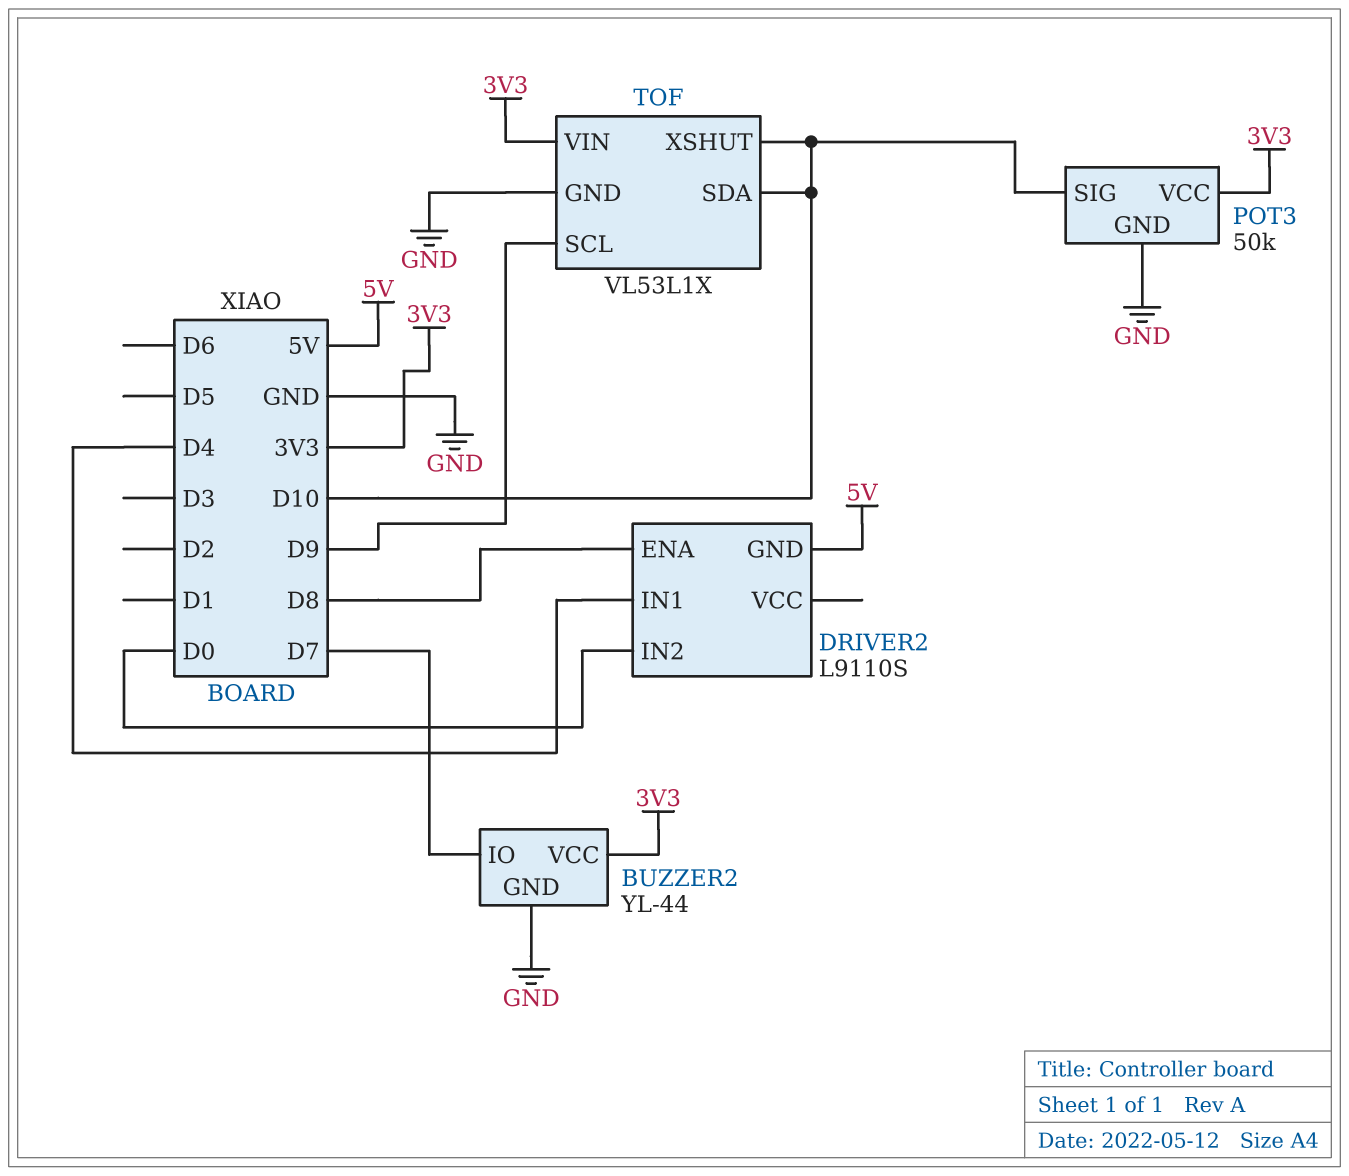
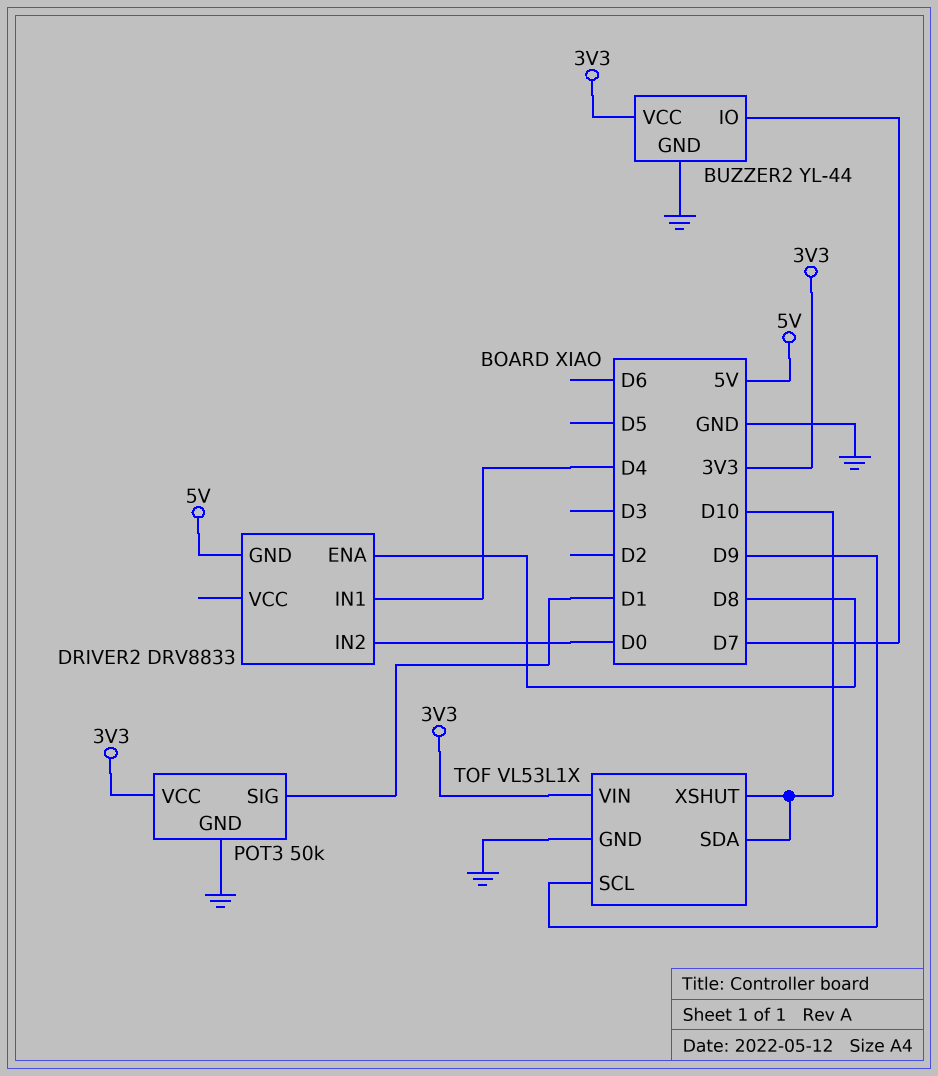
DRIVER2: L9110S -> DRV8833
POT3 pin SIG: D10 -> D1

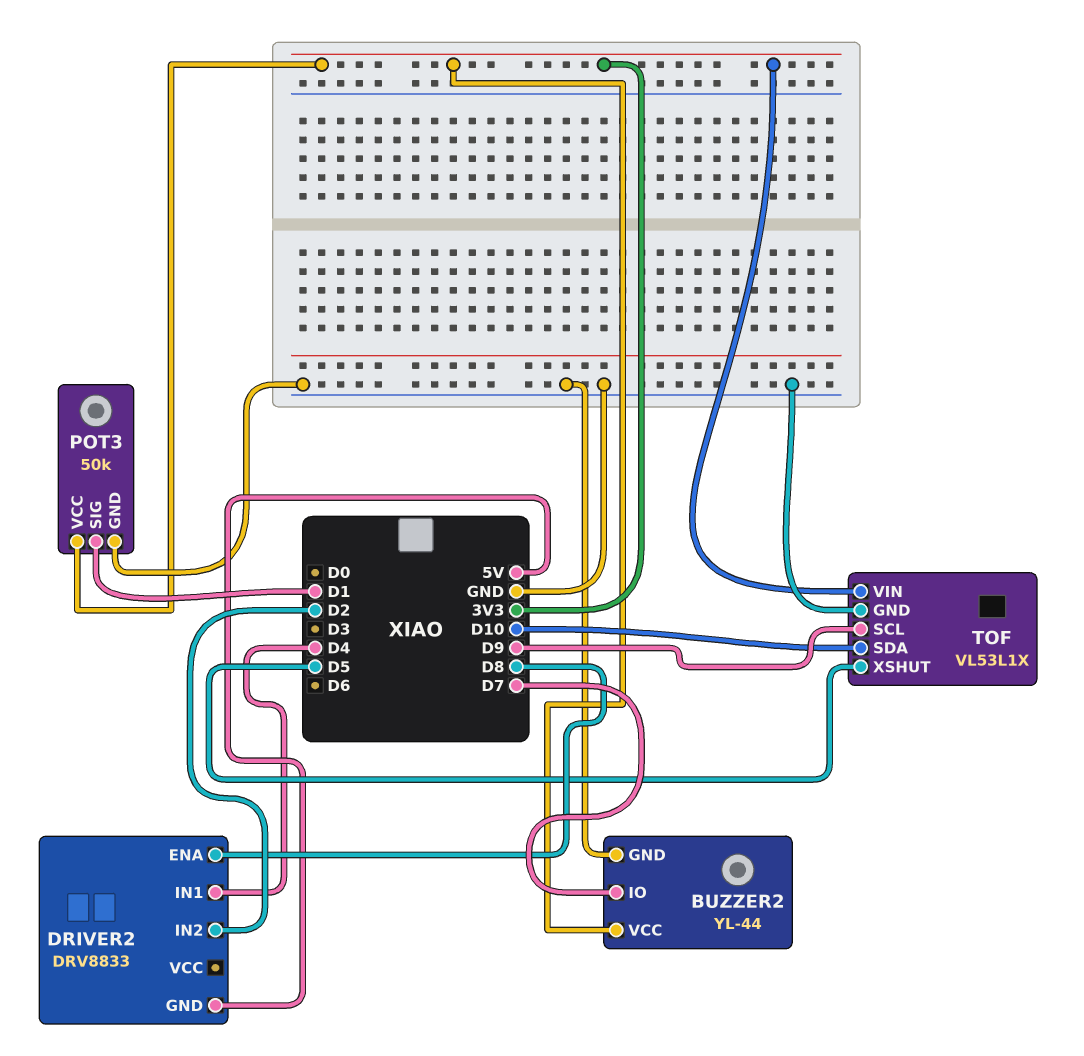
DRIVER2 pin IN2: D0 -> D2
TOF pin XSHUT: D10 -> D5

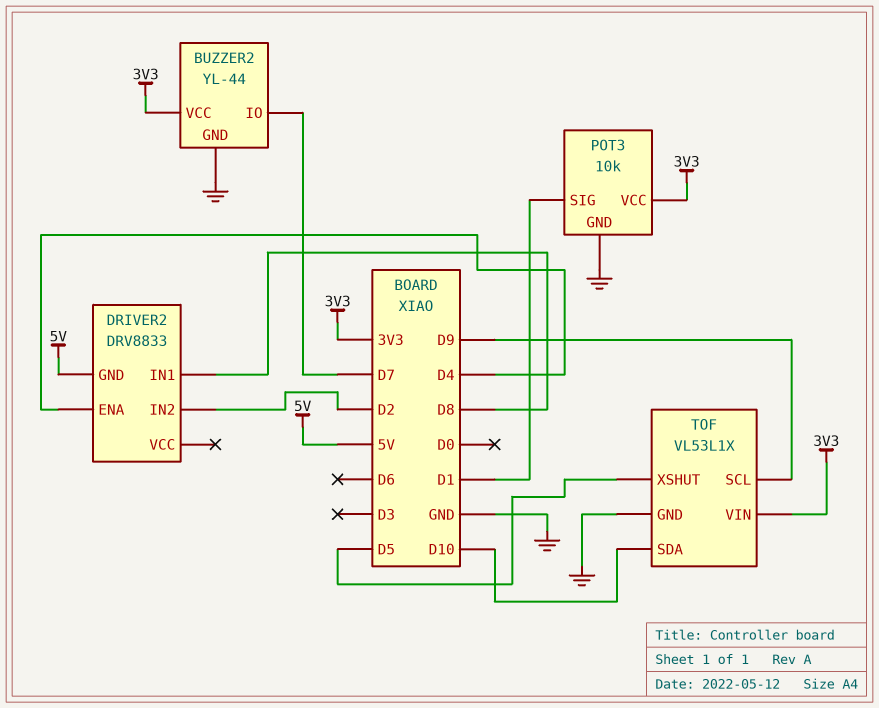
DRIVER2 pin ENA: D8 -> D4
DRIVER2 pin IN1: D4 -> D8
POT3: 50k -> 10k

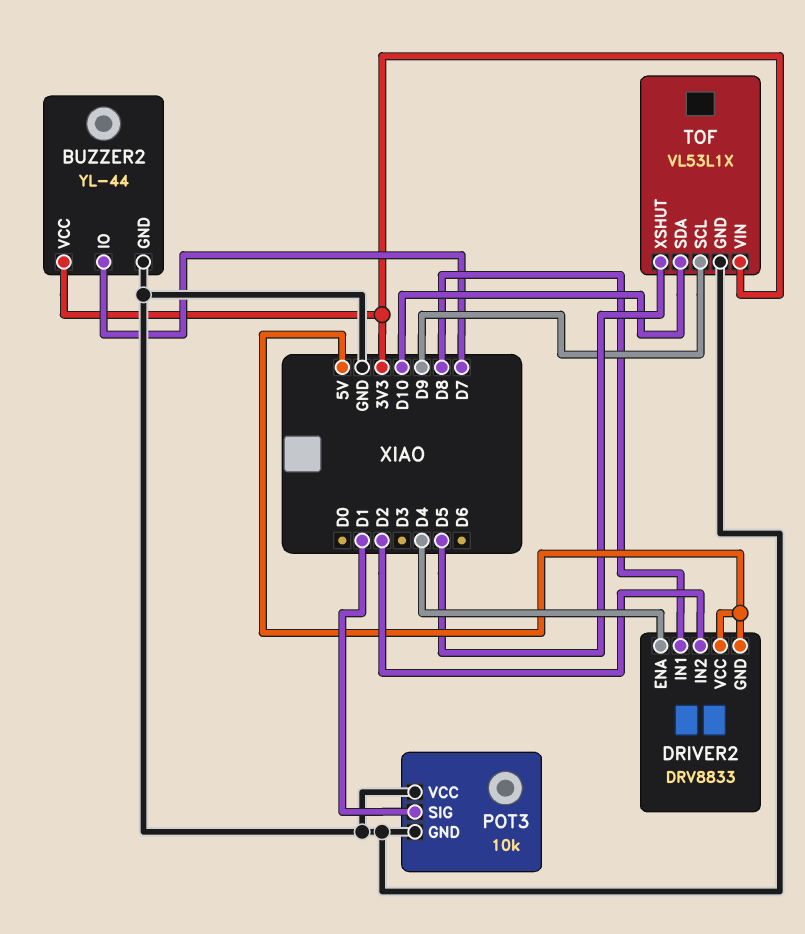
DRIVER2 pin VCC: none -> 5V
POT3 pin VCC: 3V3 -> GND

